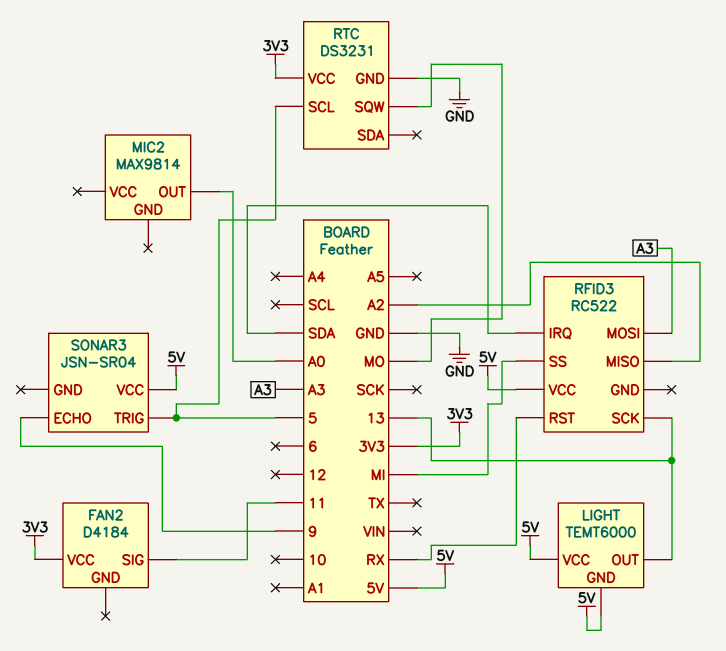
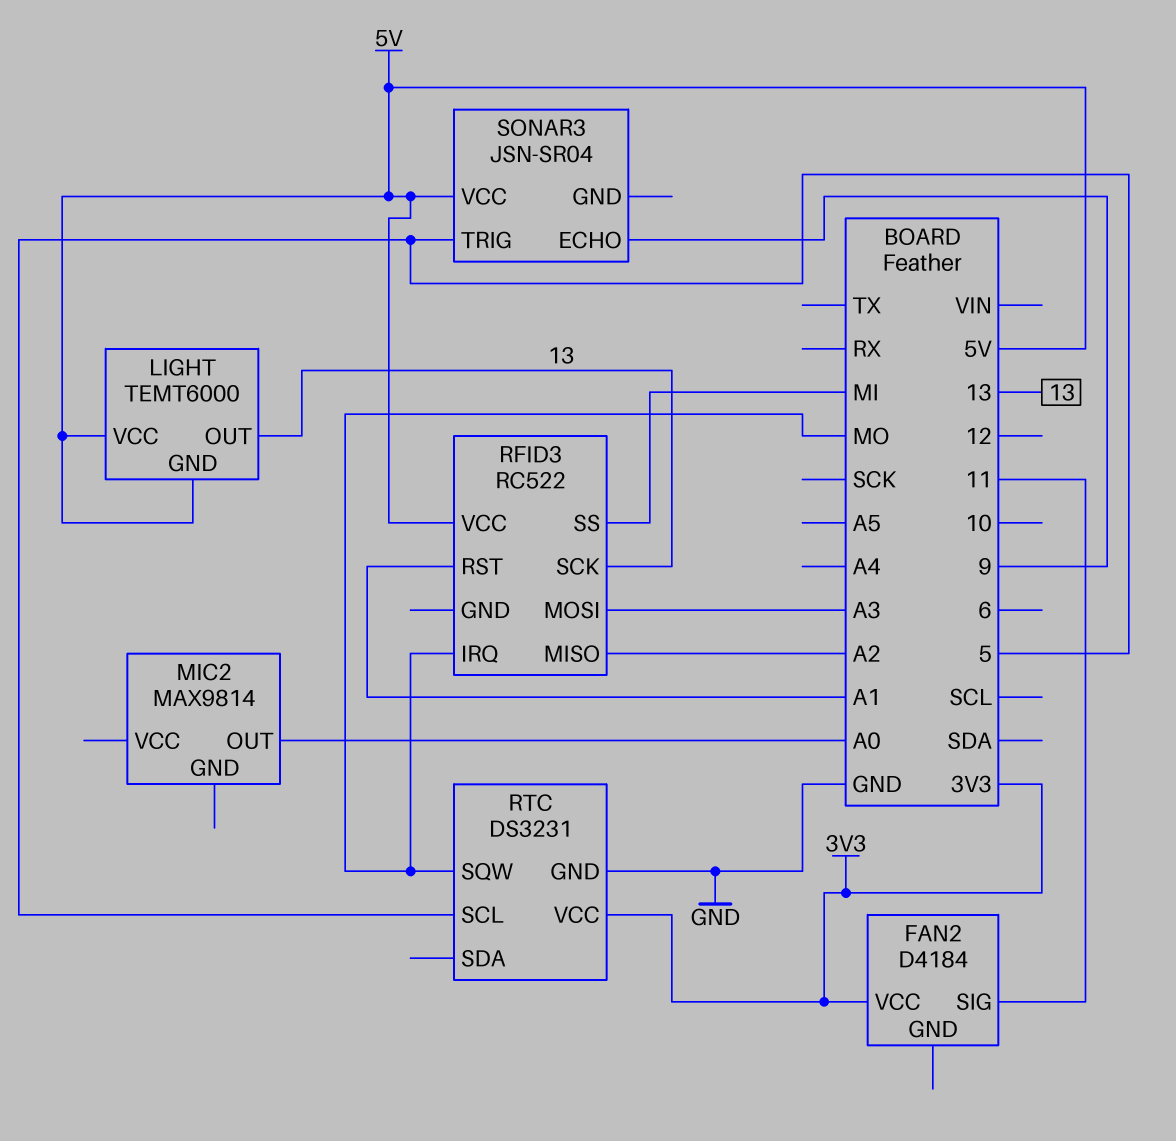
RFID3 pin IRQ: SDA -> MO
RFID3 pin RST: RX -> A1

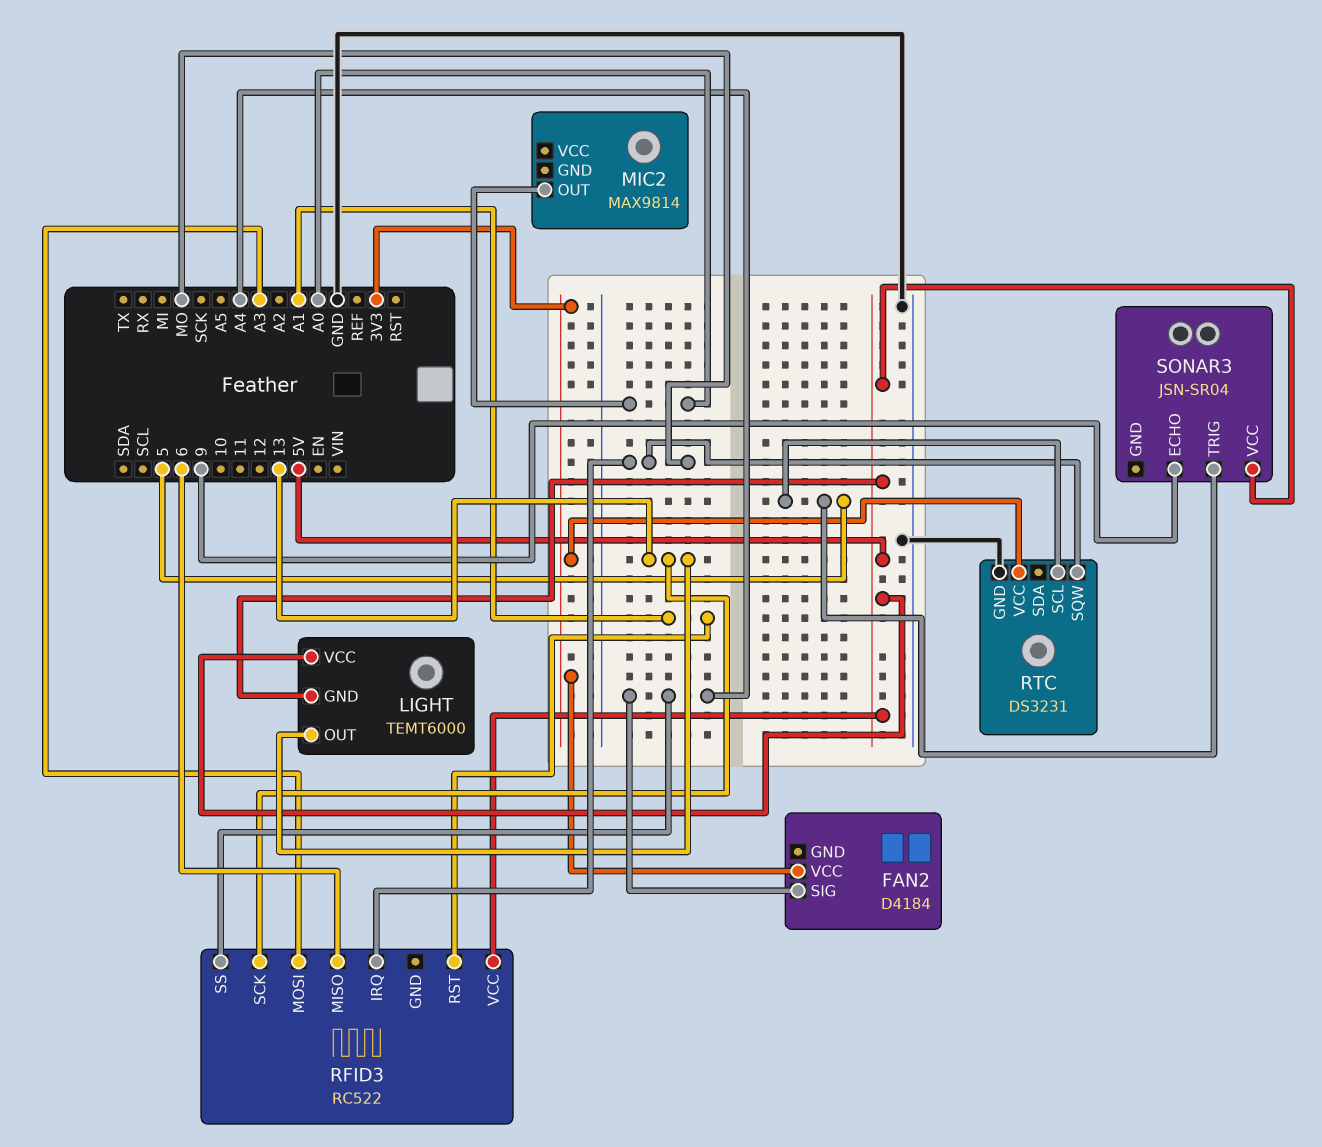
FAN2 pin SIG: 11 -> A4
RFID3 pin MISO: A2 -> 6
RFID3 pin SS: MI -> A4

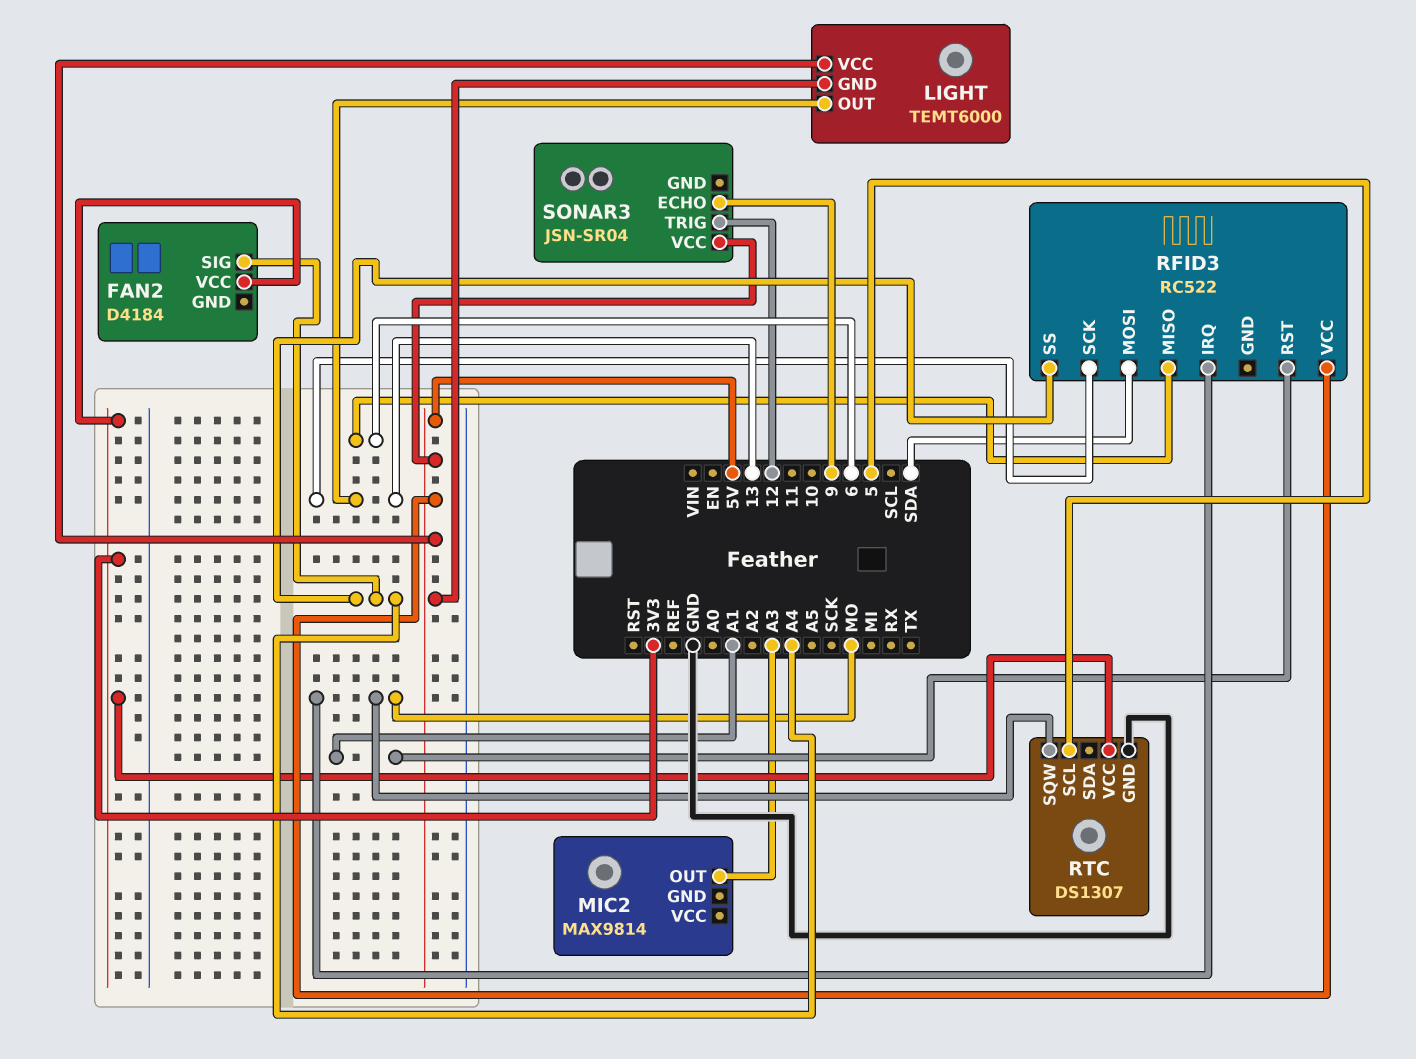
MIC2 pin OUT: A0 -> A3
RFID3 pin MOSI: A3 -> SDA
RTC: DS3231 -> DS1307
SONAR3 pin TRIG: 5 -> 12

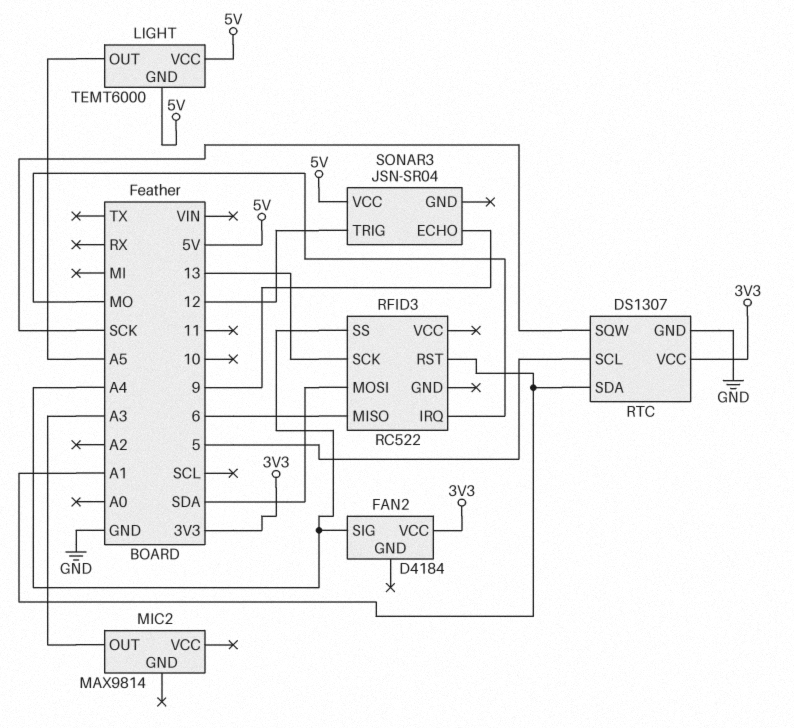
LIGHT pin OUT: 13 -> A5
RFID3 pin VCC: 5V -> none
RTC pin SDA: none -> A1
RTC pin SQW: MO -> SCK

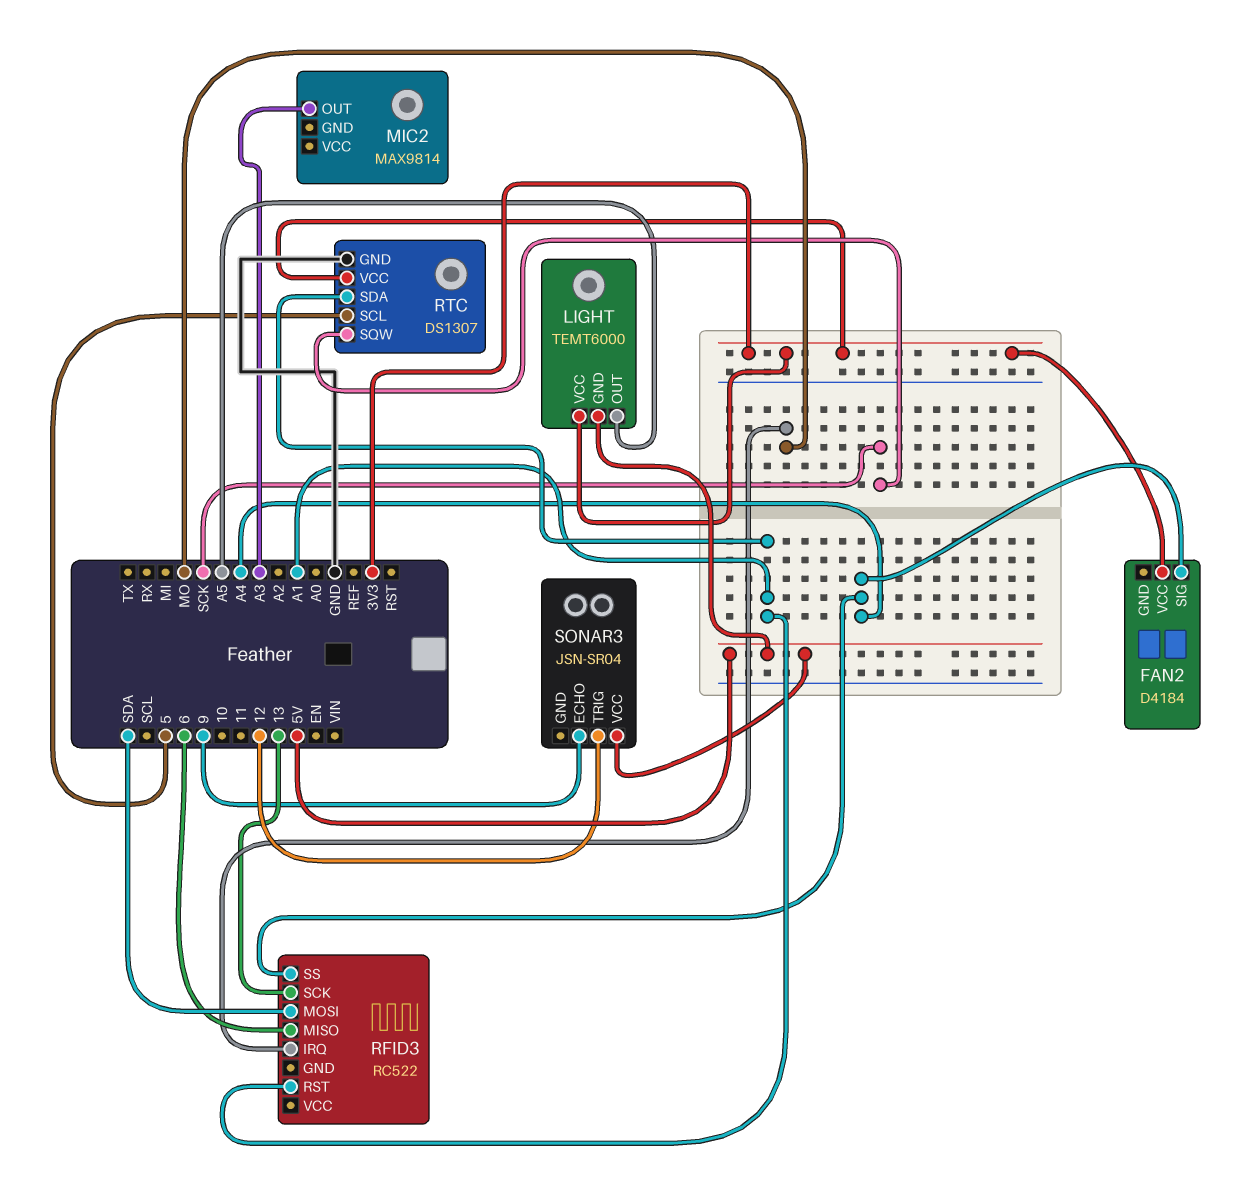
LIGHT pin VCC: 5V -> 3V3

